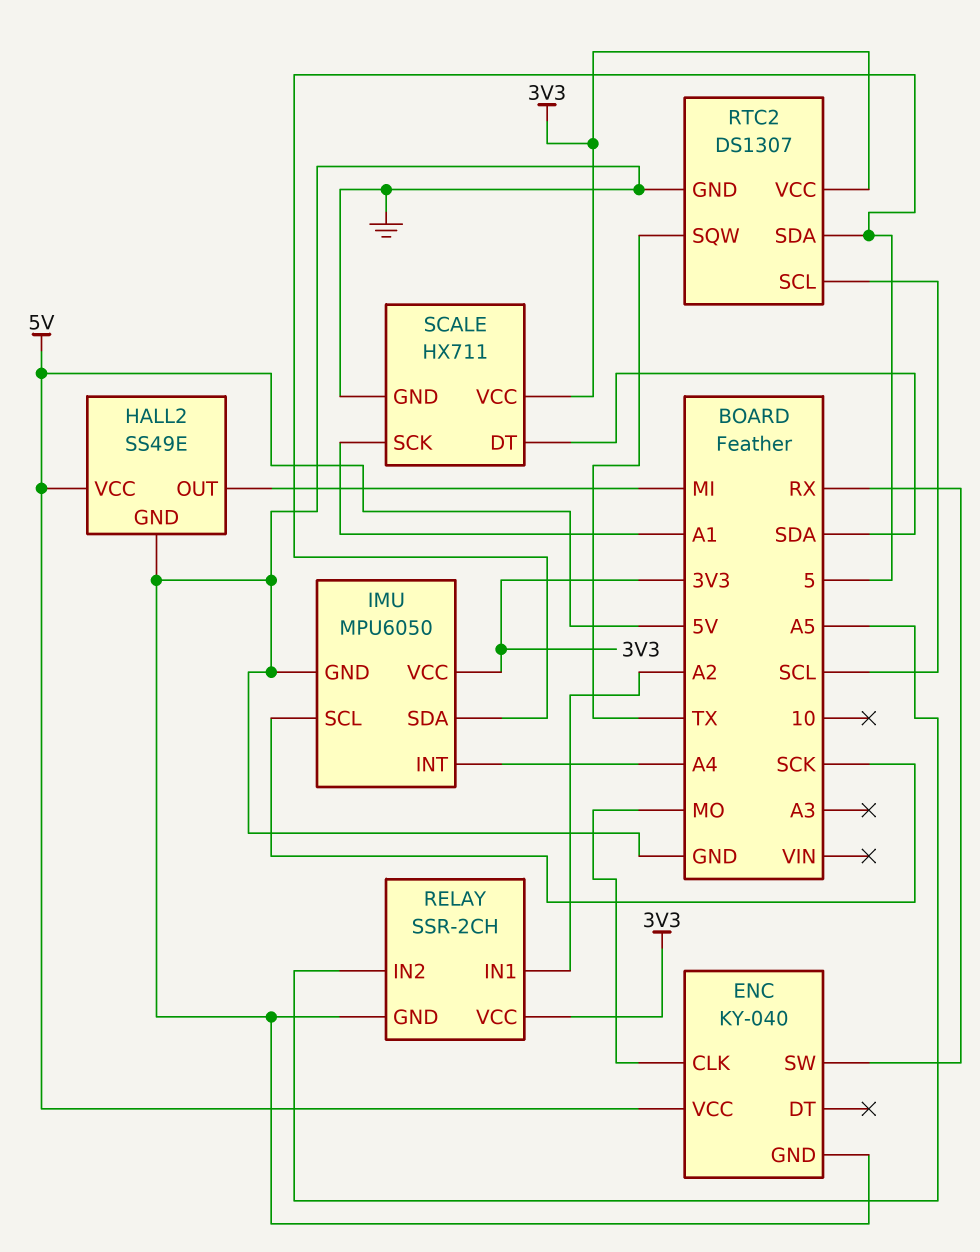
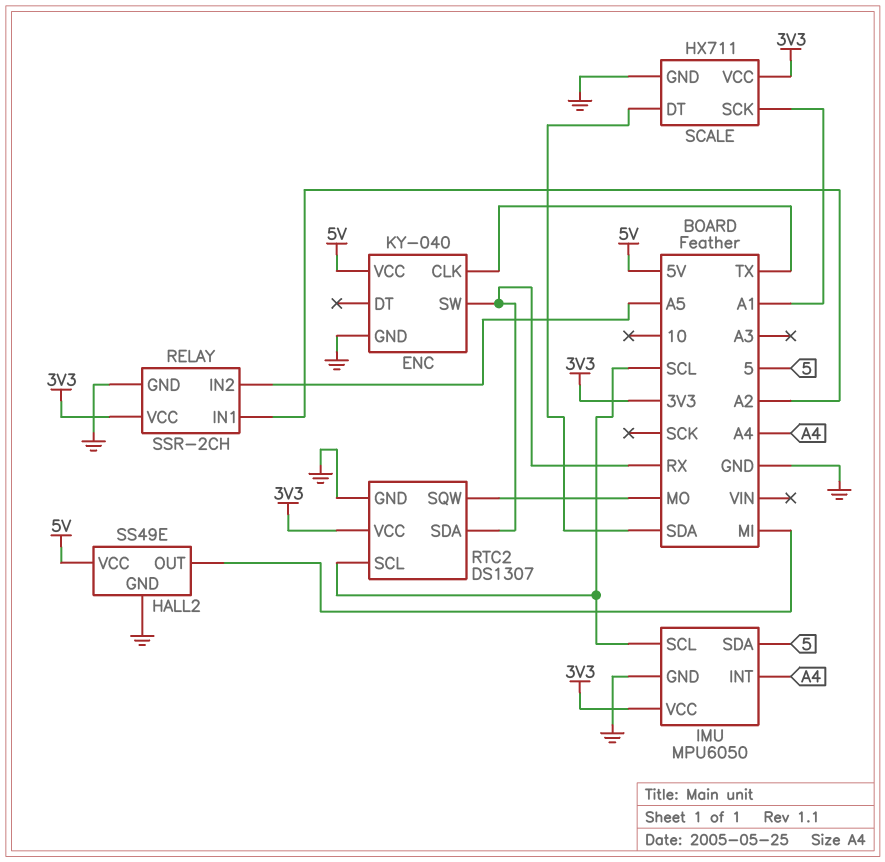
ENC pin CLK: MO -> TX
IMU pin SCL: SCK -> SCL
RTC2 pin SDA: 5 -> RX
RTC2 pin SQW: TX -> MO

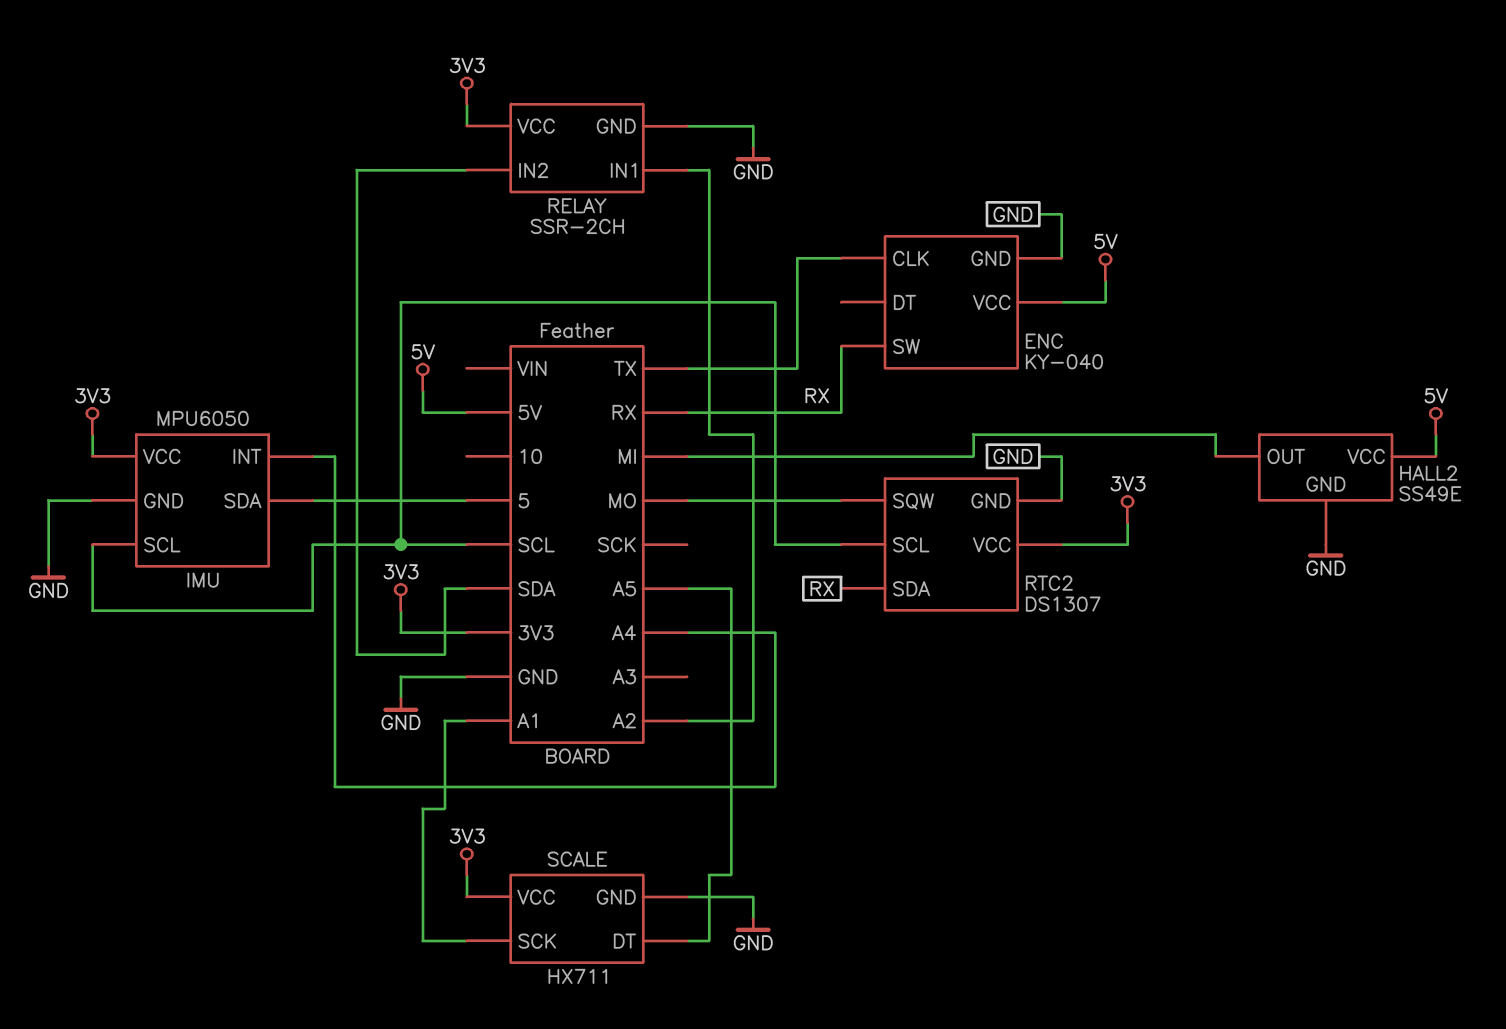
RELAY pin IN2: A5 -> SDA
SCALE pin DT: SDA -> A5

